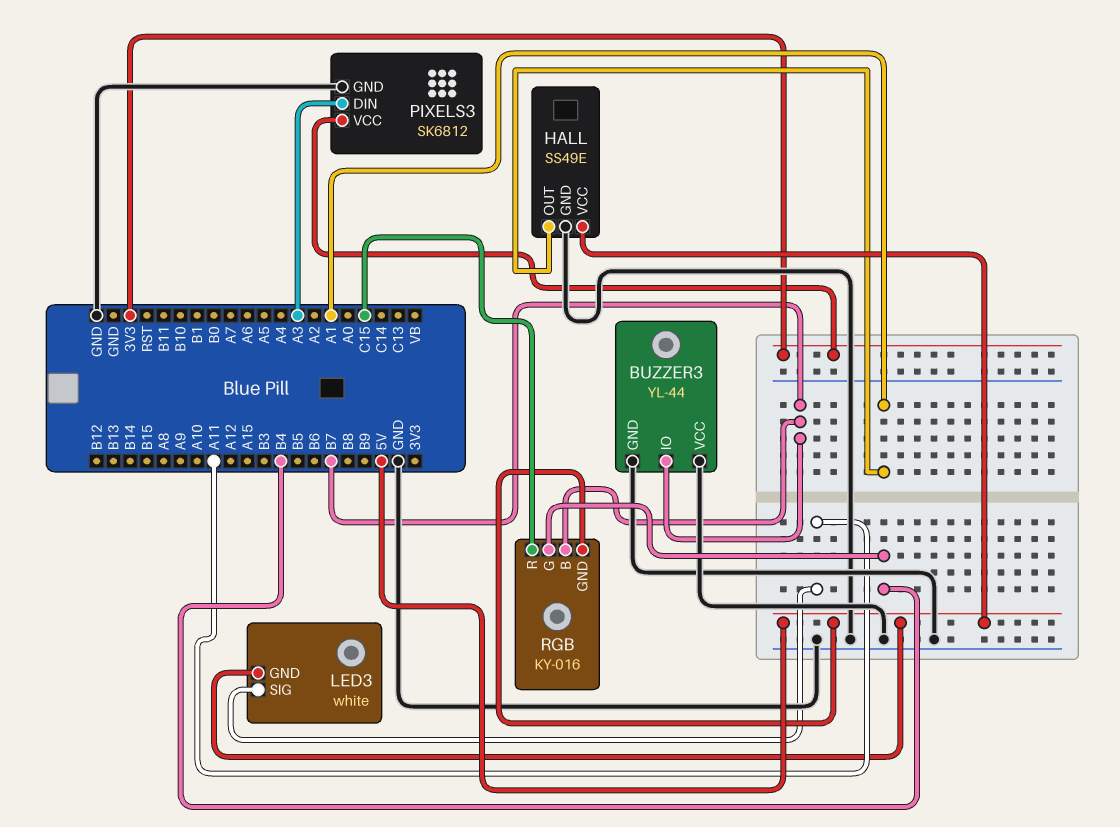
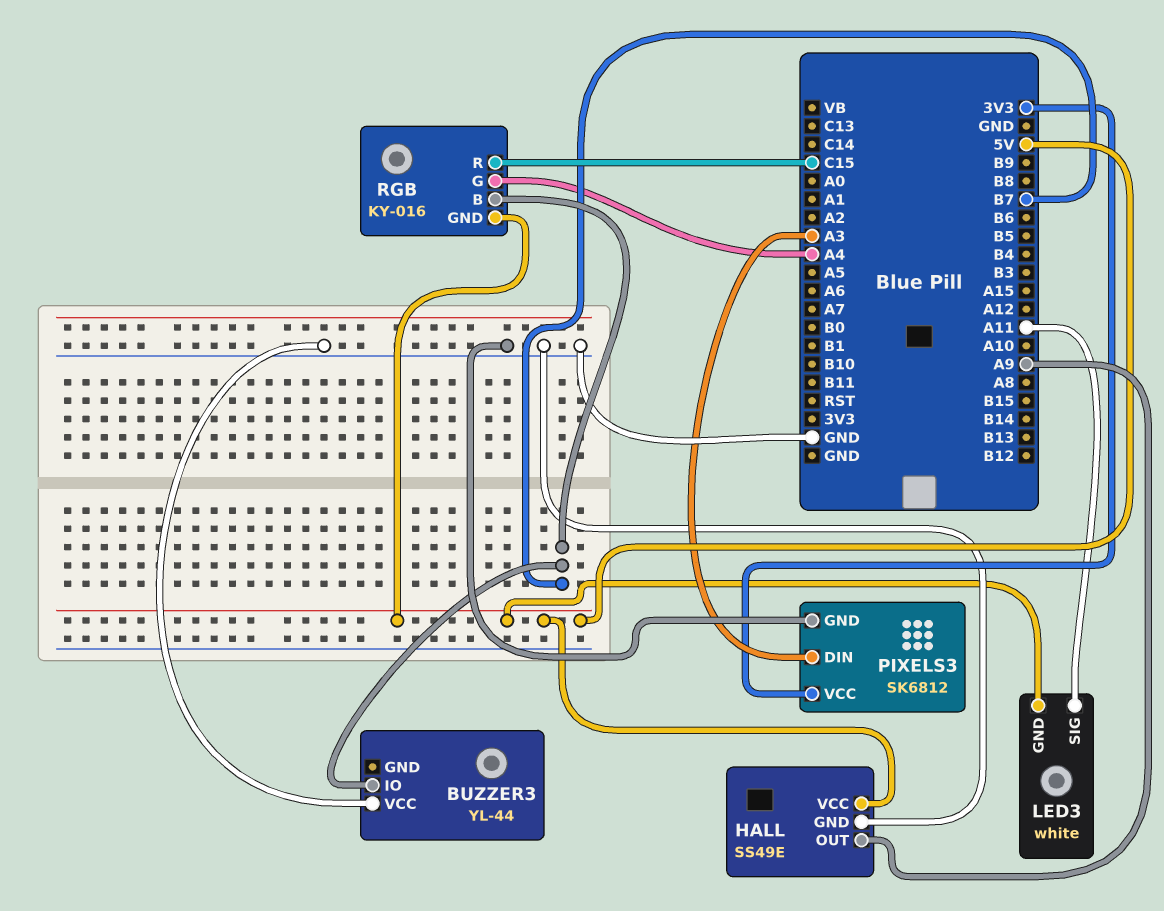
BUZZER3 pin GND: GND -> none
HALL pin OUT: A1 -> A9
RGB pin G: B4 -> A4

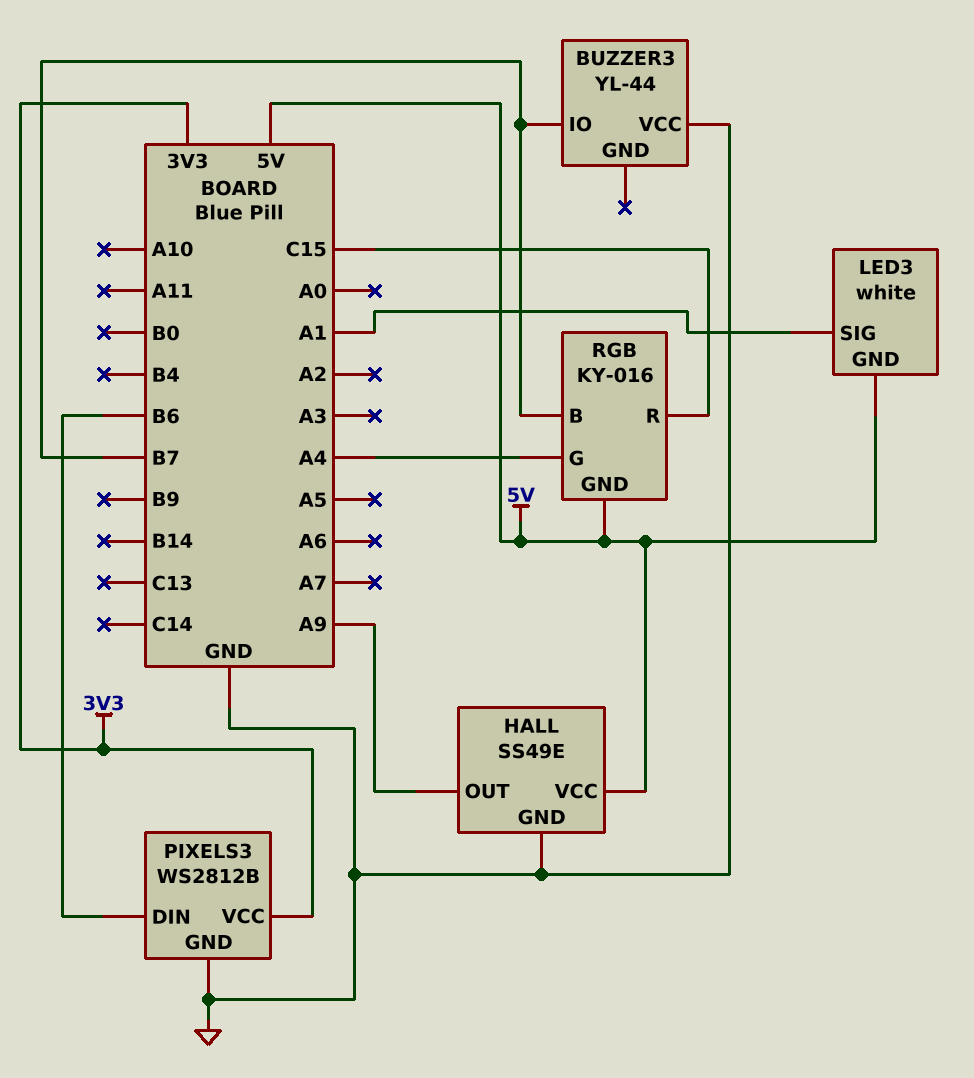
LED3 pin SIG: A11 -> A1
PIXELS3: SK6812 -> WS2812B
PIXELS3 pin DIN: A3 -> B6

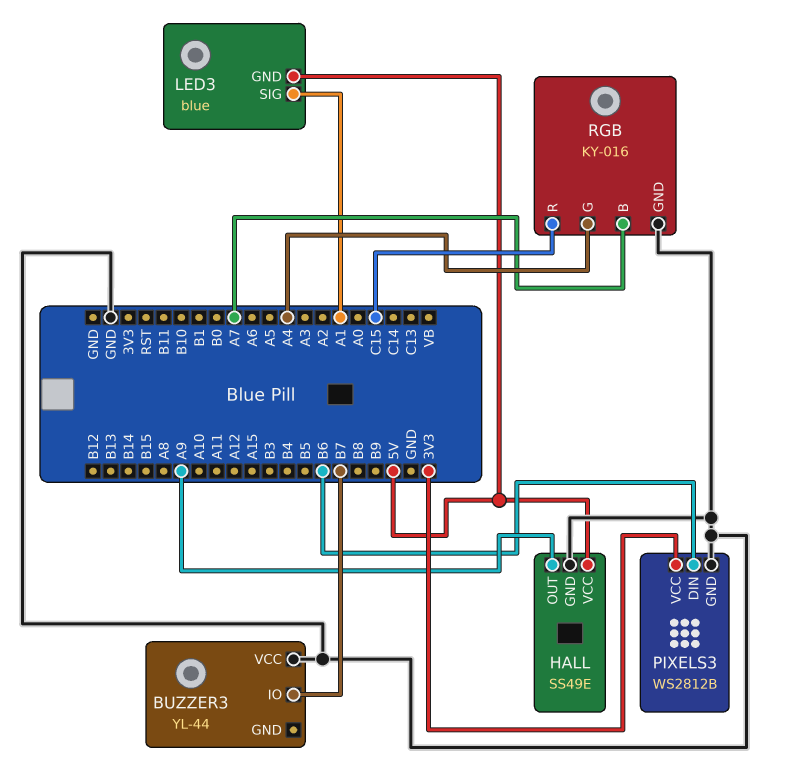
LED3: white -> blue
RGB pin B: B7 -> A7
RGB pin GND: 5V -> GND

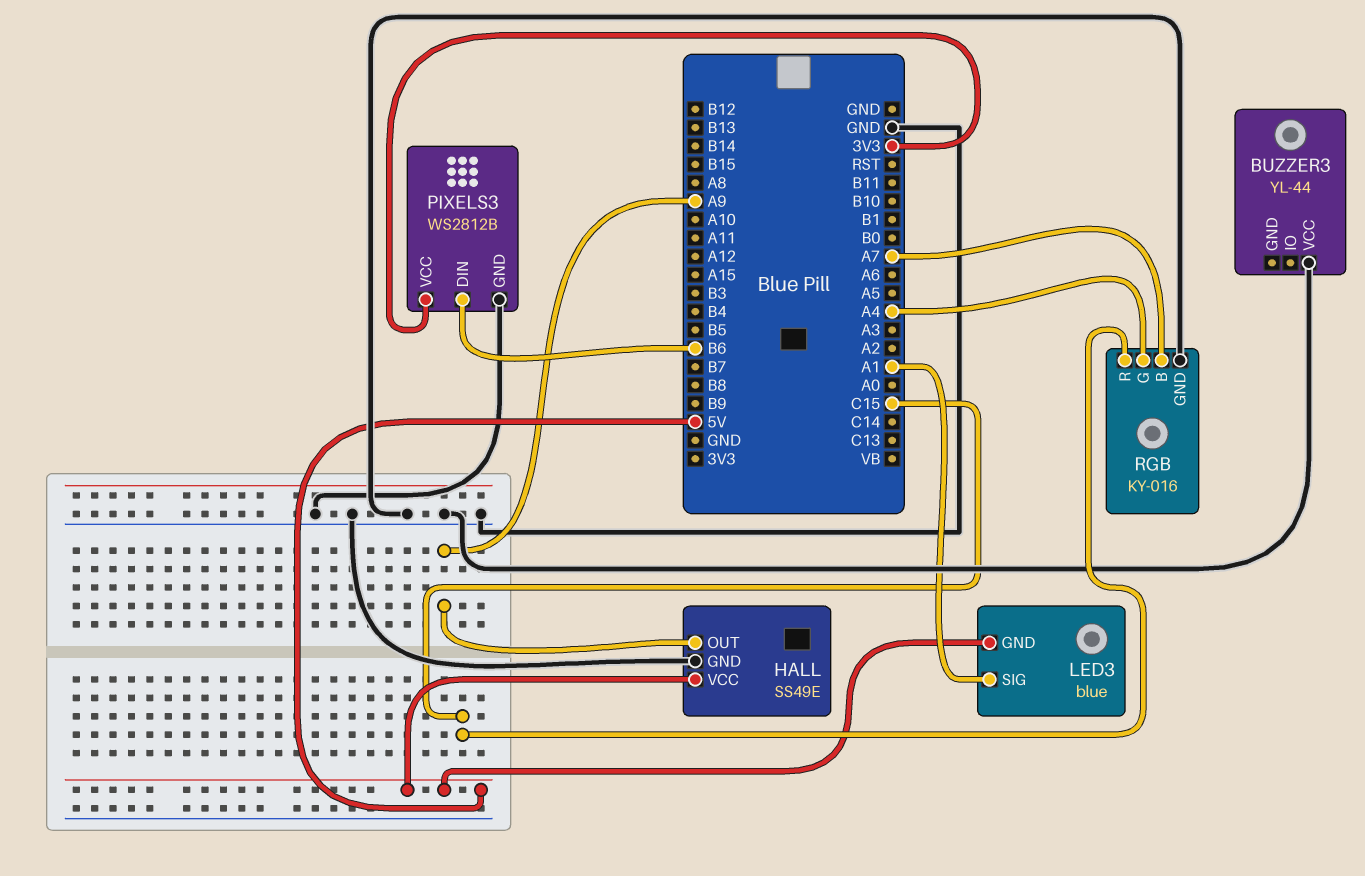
BUZZER3 pin IO: B7 -> none

